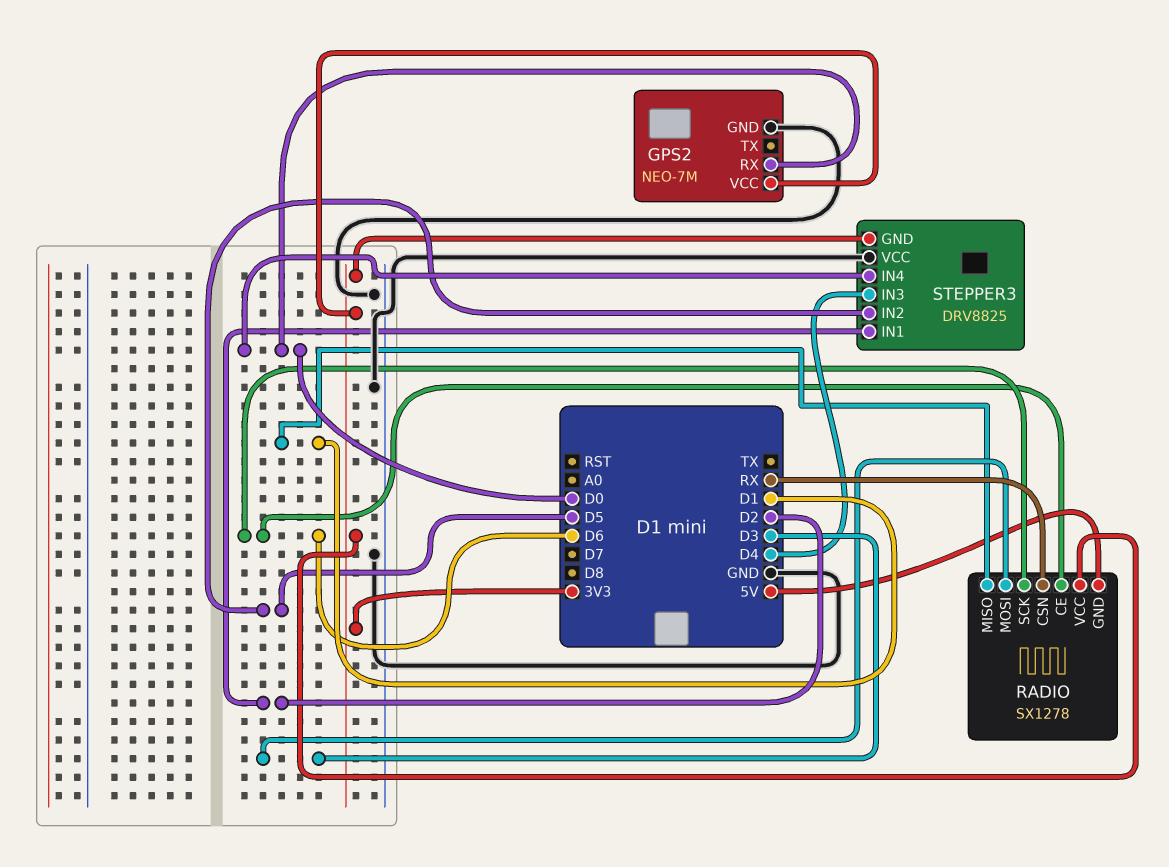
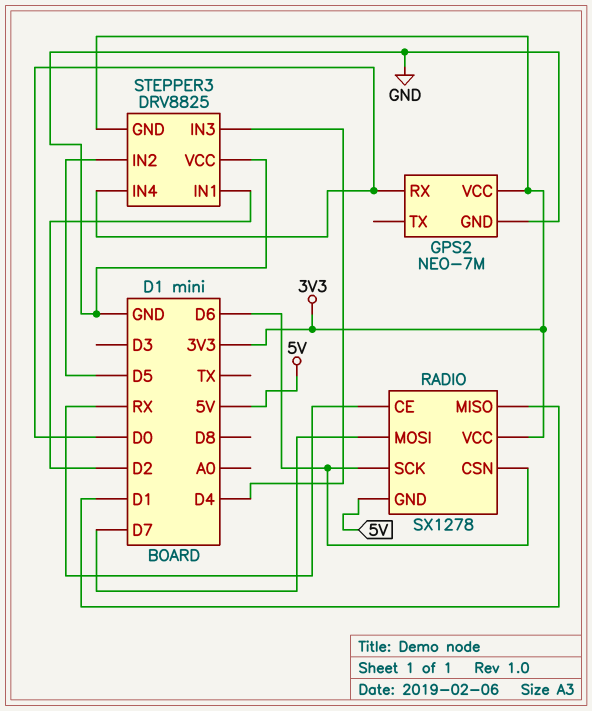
RADIO pin CE: D6 -> RX
RADIO pin CSN: RX -> D6
RADIO pin MOSI: D3 -> D7

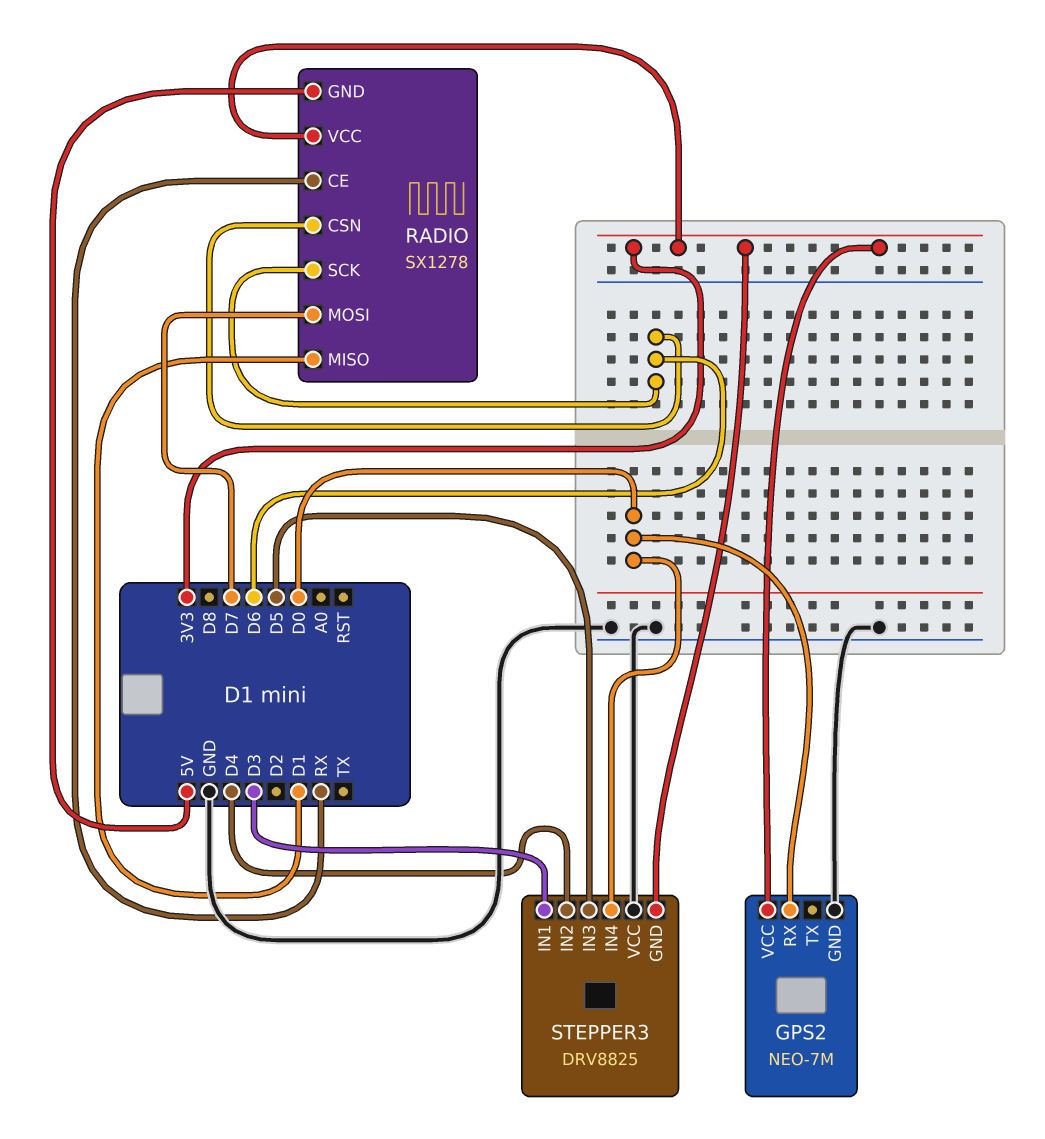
STEPPER3 pin IN1: D2 -> D3
STEPPER3 pin IN2: D5 -> D4
STEPPER3 pin IN3: D4 -> D5

